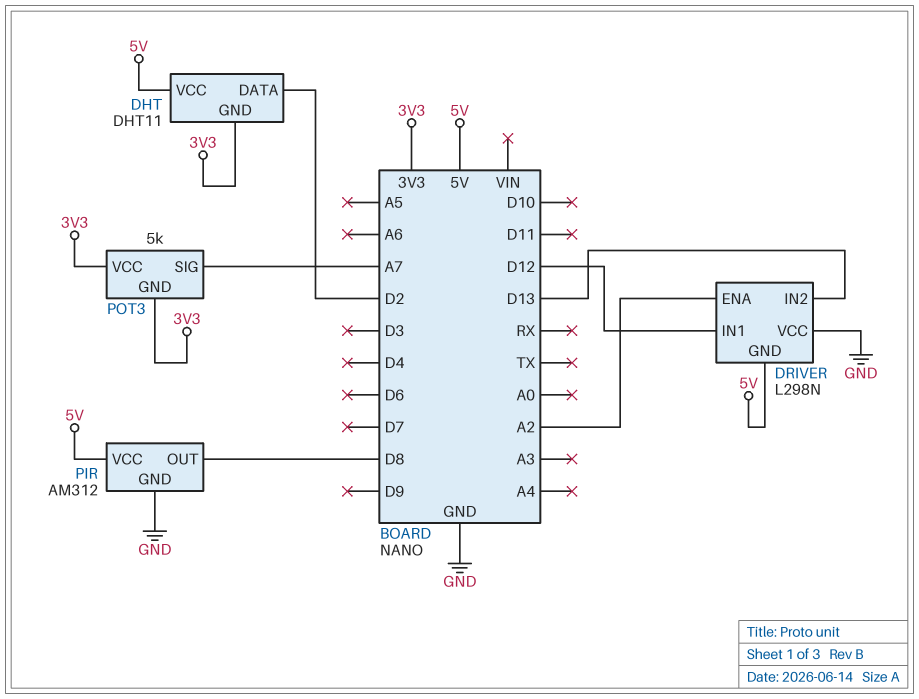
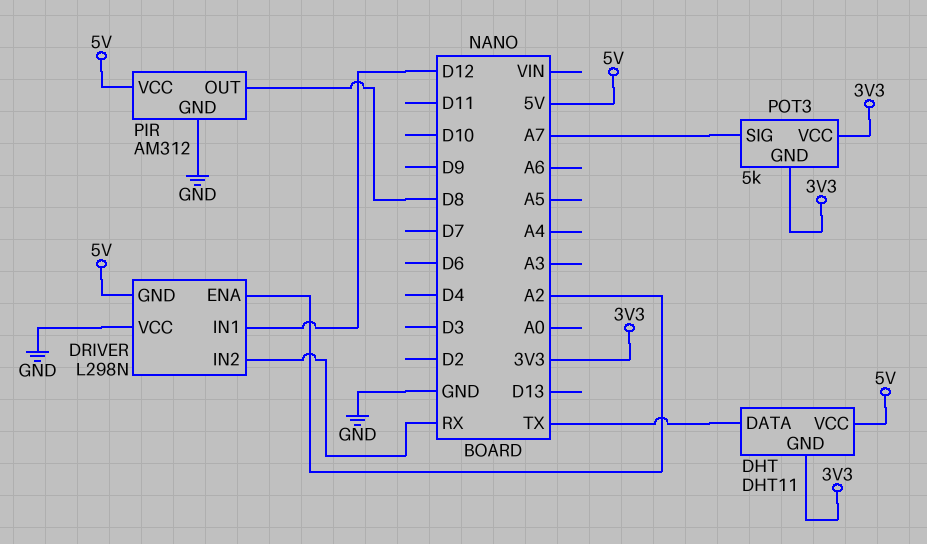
DHT pin DATA: D2 -> TX
DRIVER pin IN2: D13 -> RX

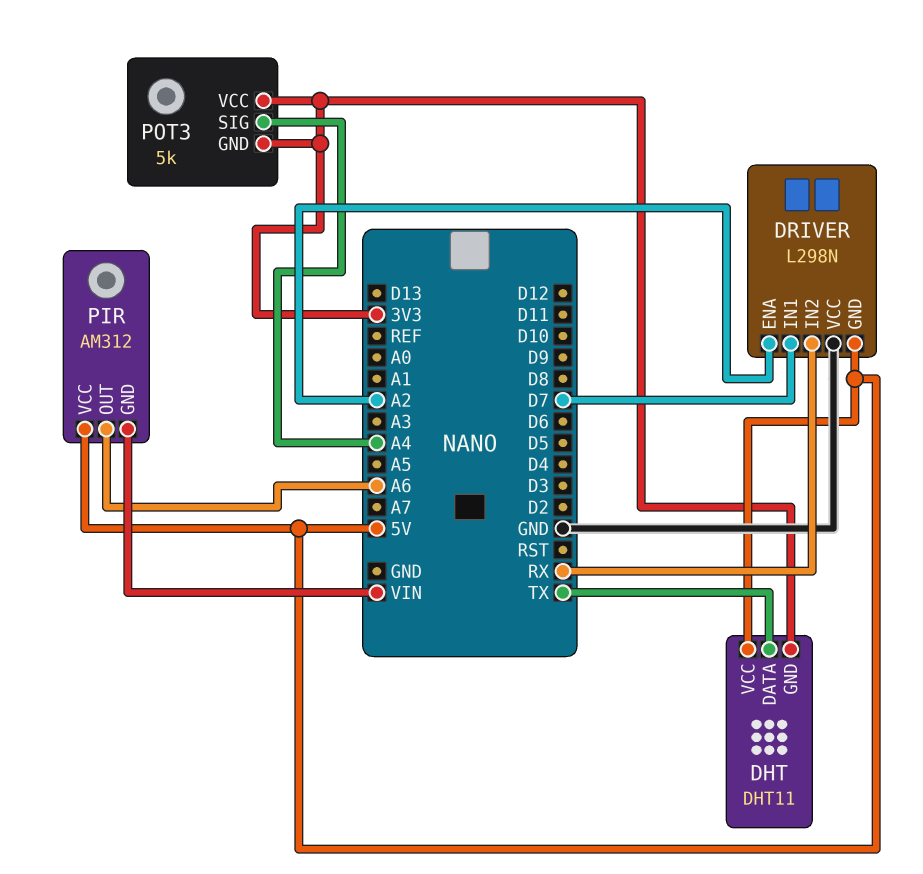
DRIVER pin IN1: D12 -> D7
PIR pin GND: GND -> VIN
PIR pin OUT: D8 -> A6
POT3 pin SIG: A7 -> A4

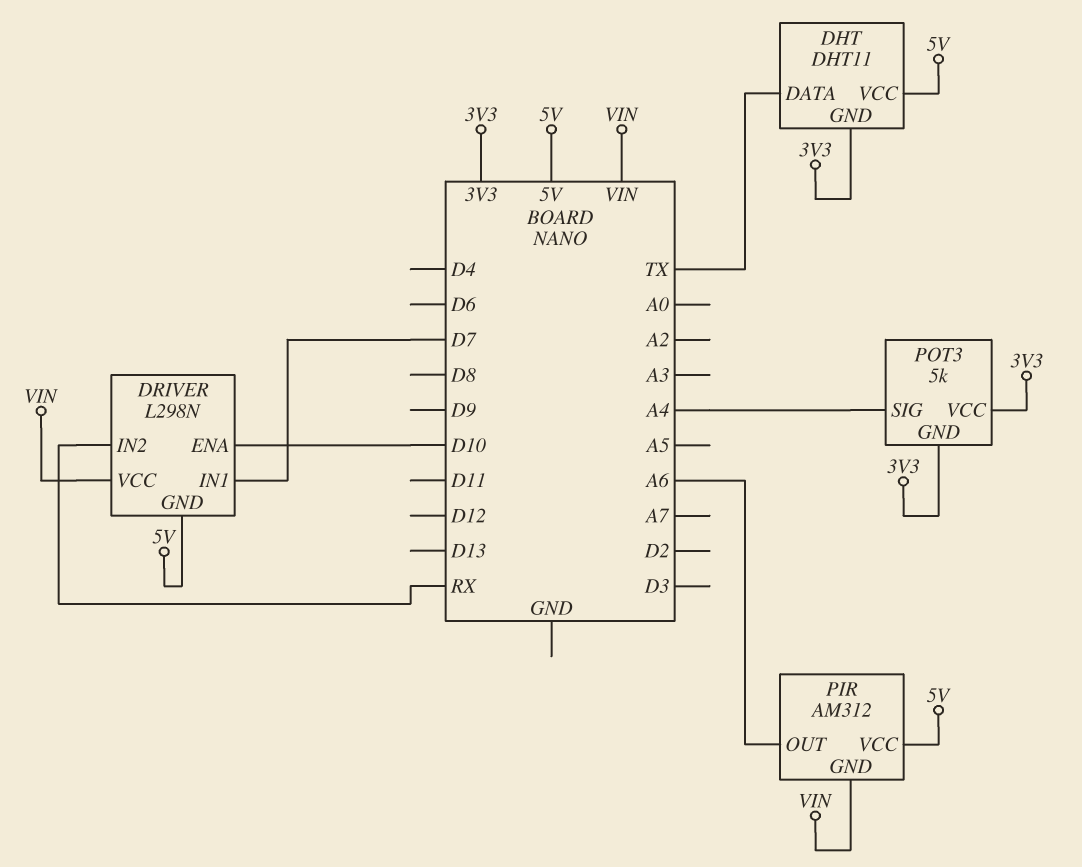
DRIVER pin ENA: A2 -> D10
DRIVER pin VCC: GND -> VIN

